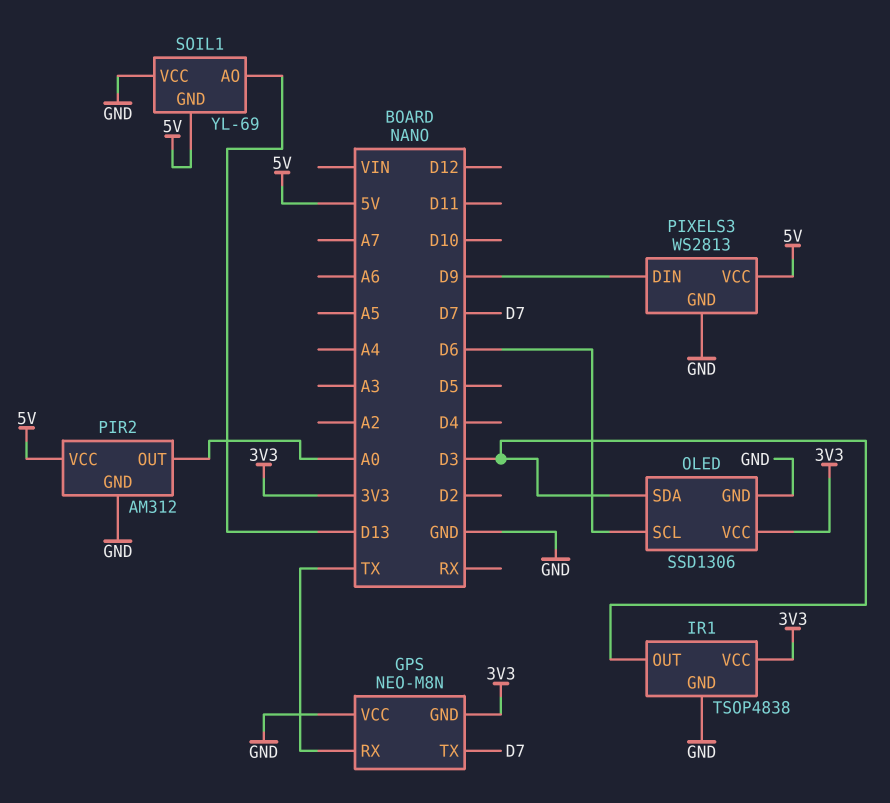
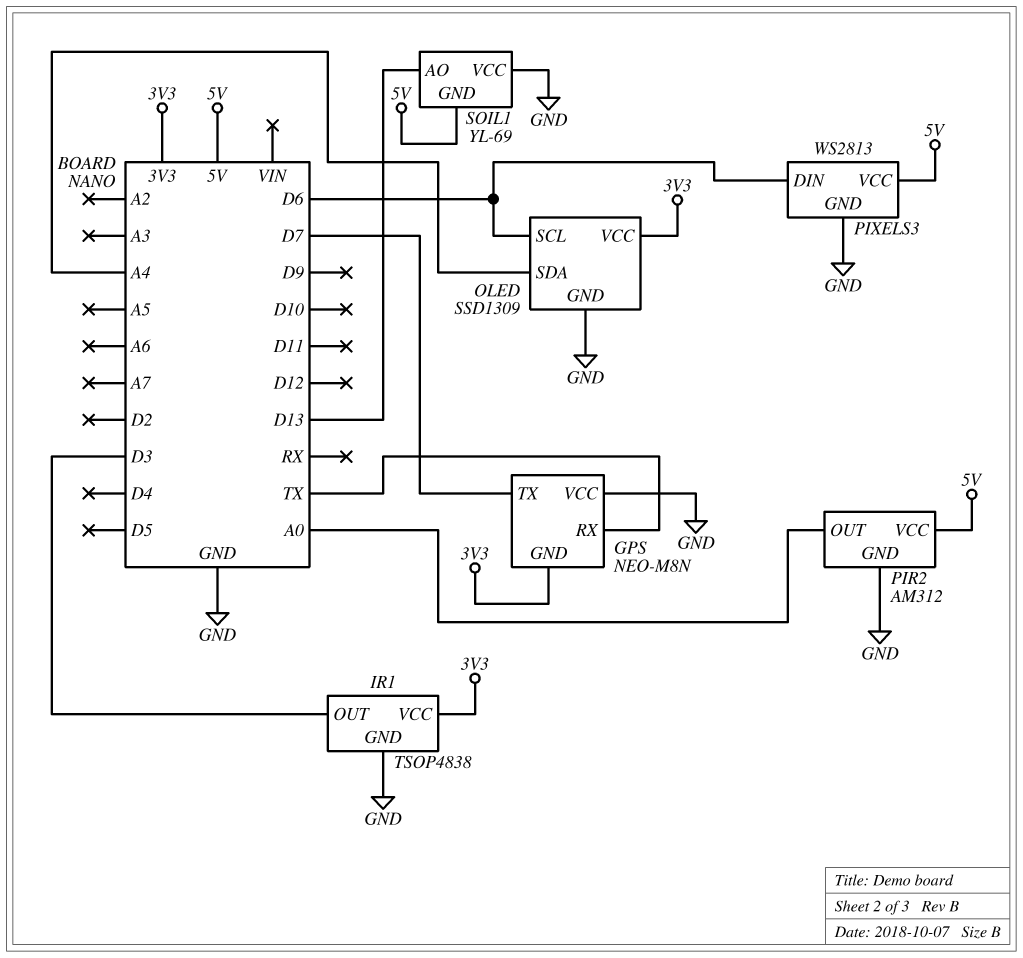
OLED: SSD1306 -> SSD1309
OLED pin SDA: D3 -> A4
PIXELS3 pin DIN: D9 -> D6

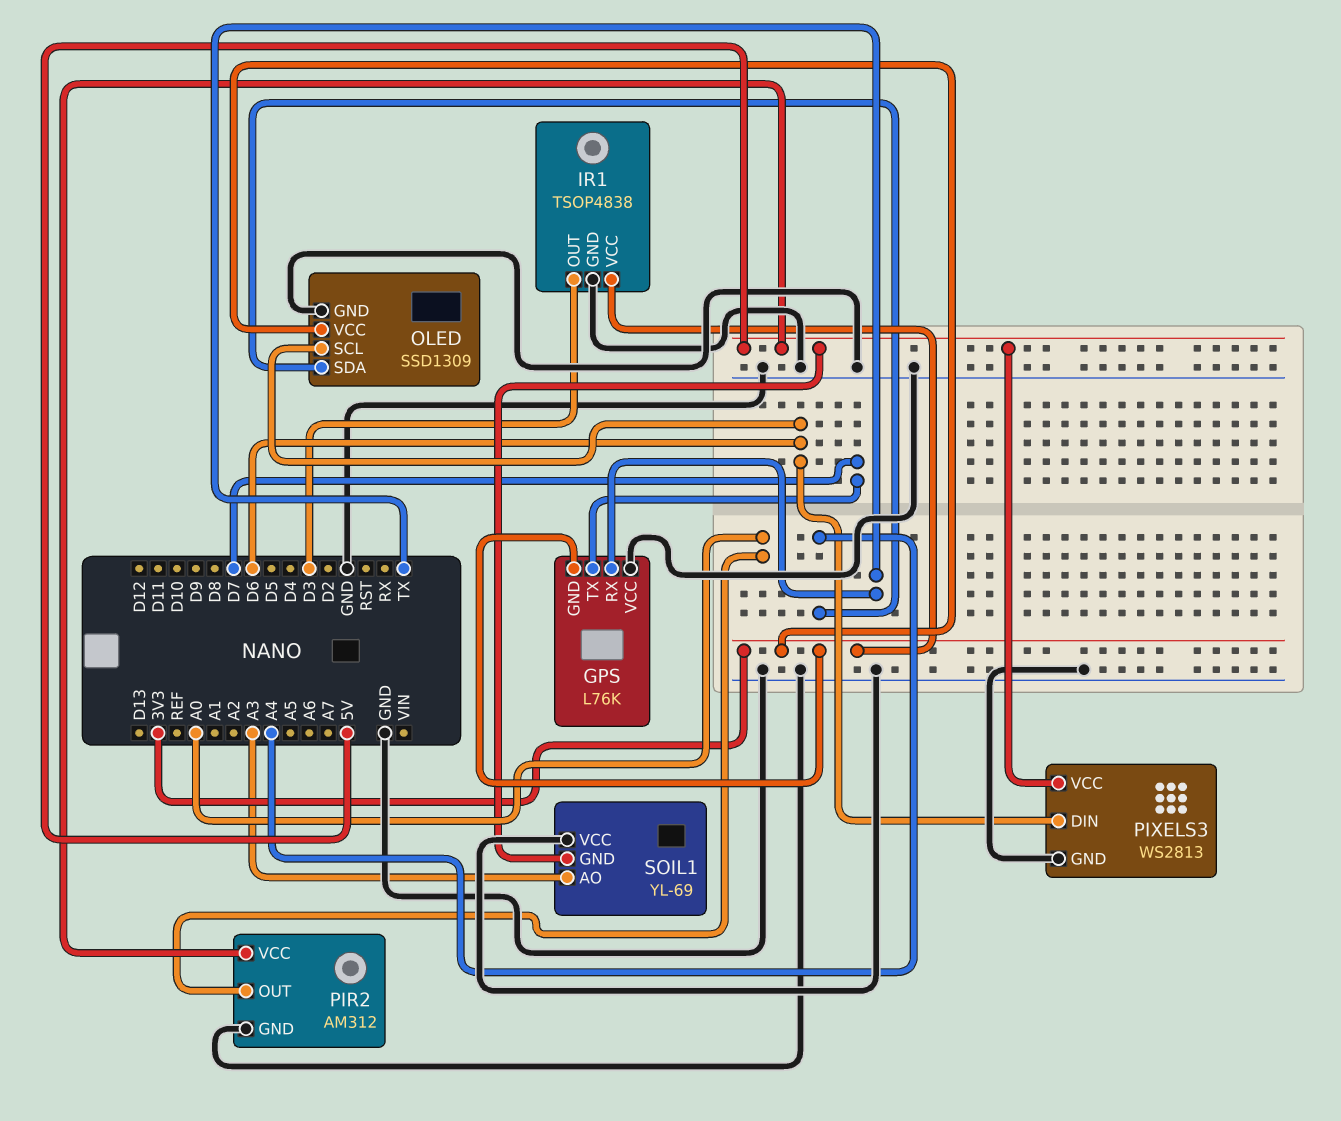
GPS: NEO-M8N -> L76K
SOIL1 pin AO: D13 -> A3

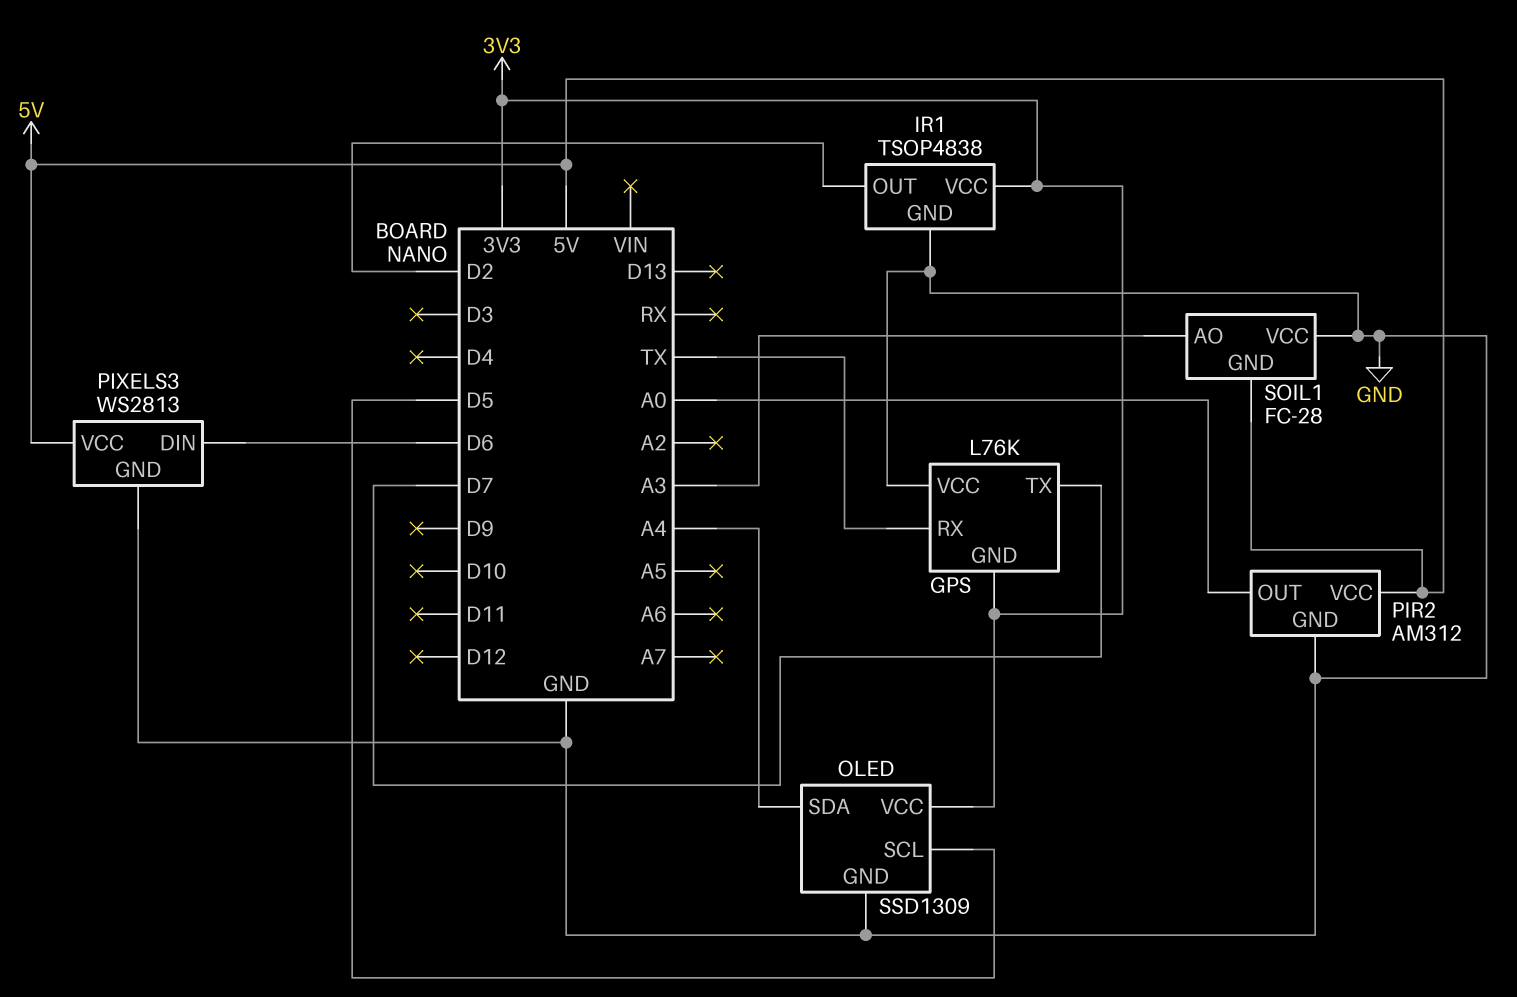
IR1 pin OUT: D3 -> D2
OLED pin SCL: D6 -> D5
SOIL1: YL-69 -> FC-28

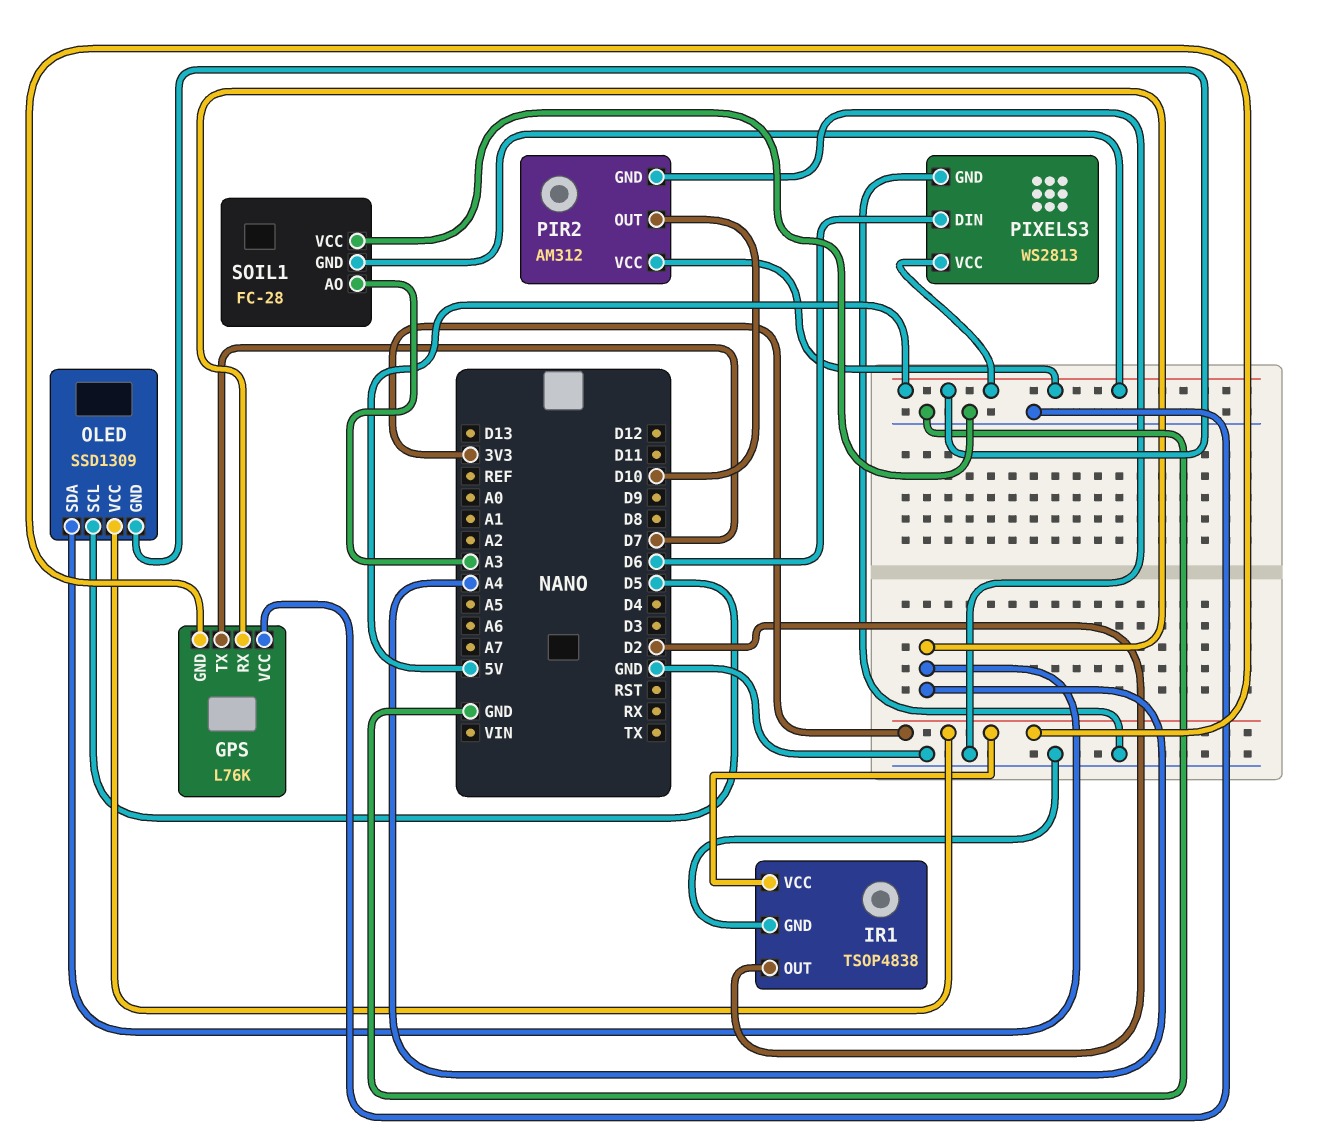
GPS pin RX: TX -> A4
OLED pin GND: GND -> 5V
PIR2 pin OUT: A0 -> D10

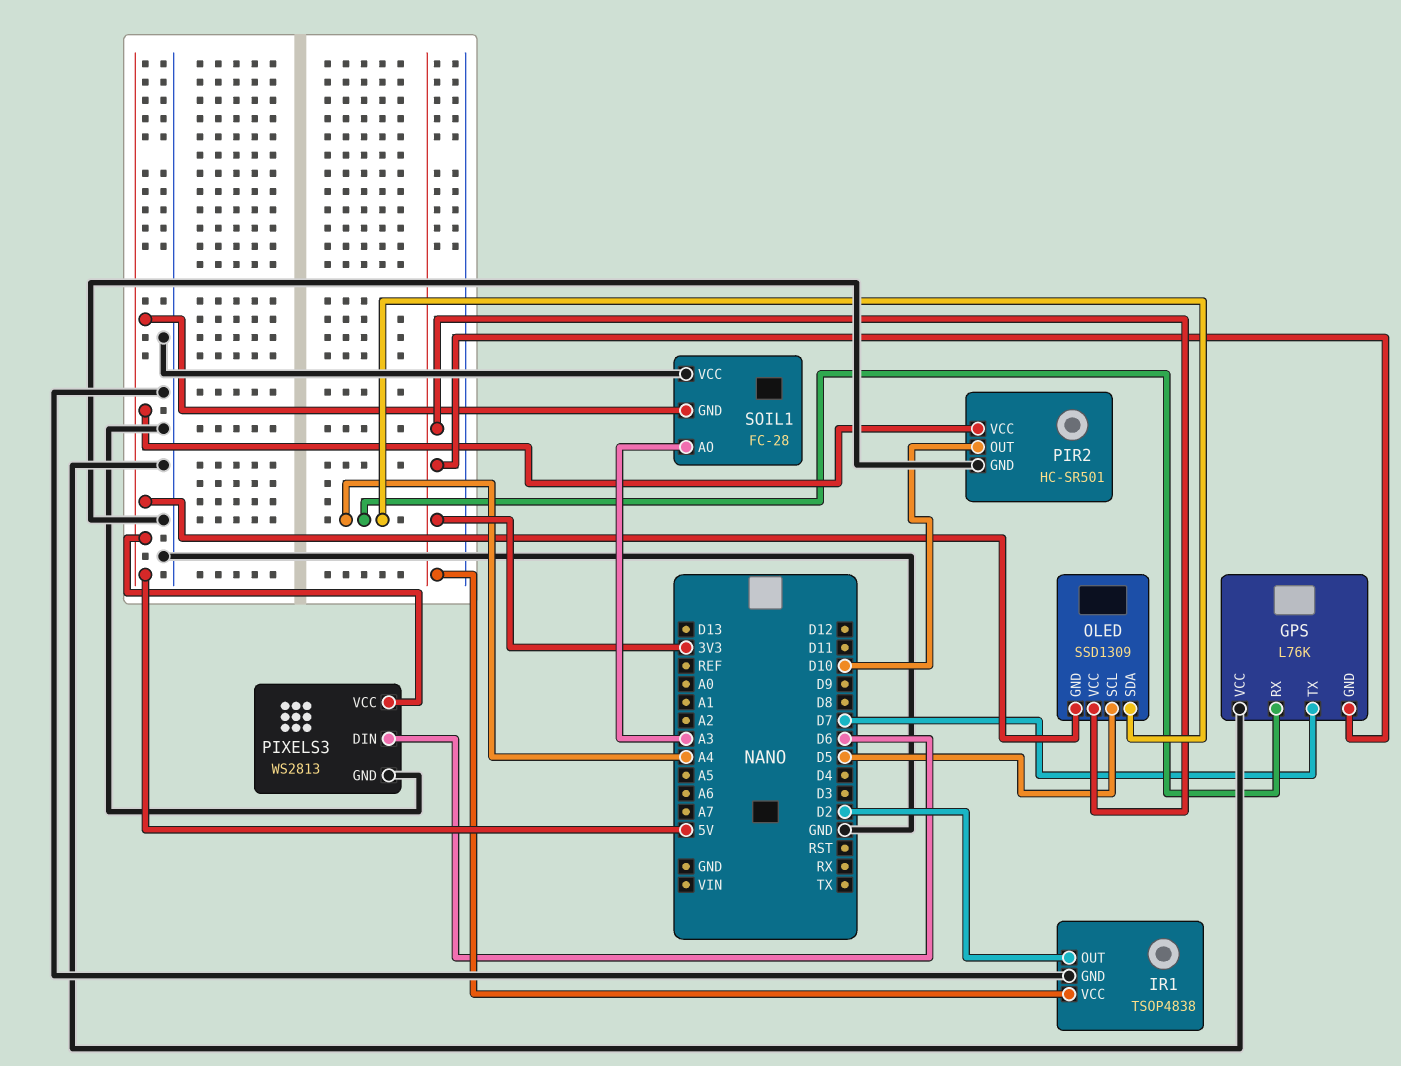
PIR2: AM312 -> HC-SR501

